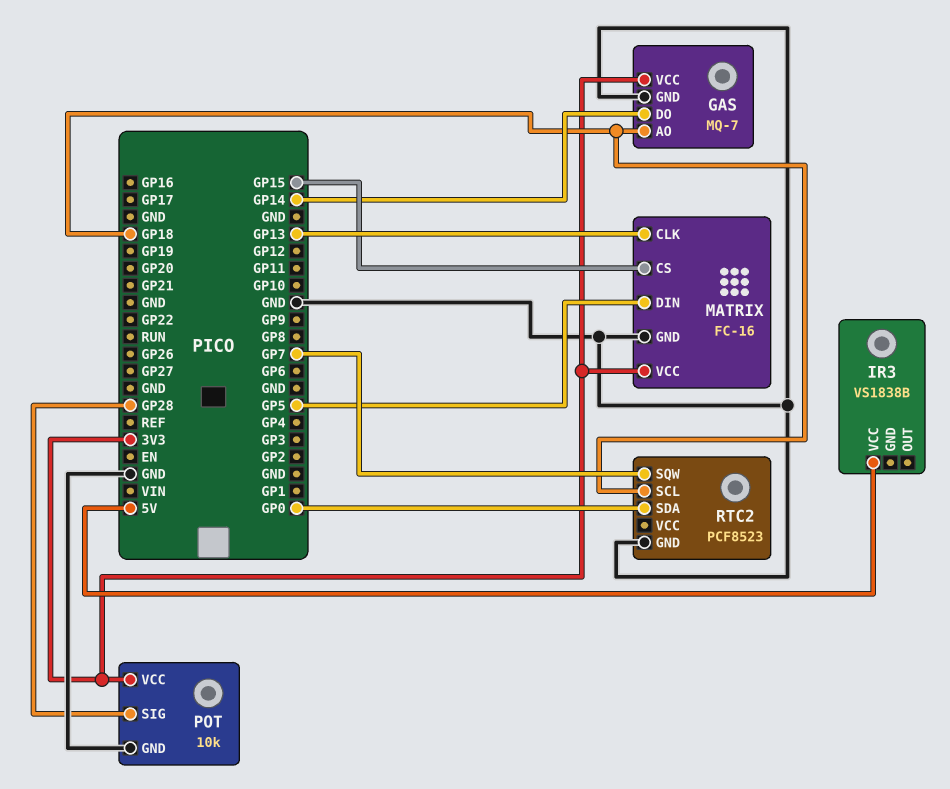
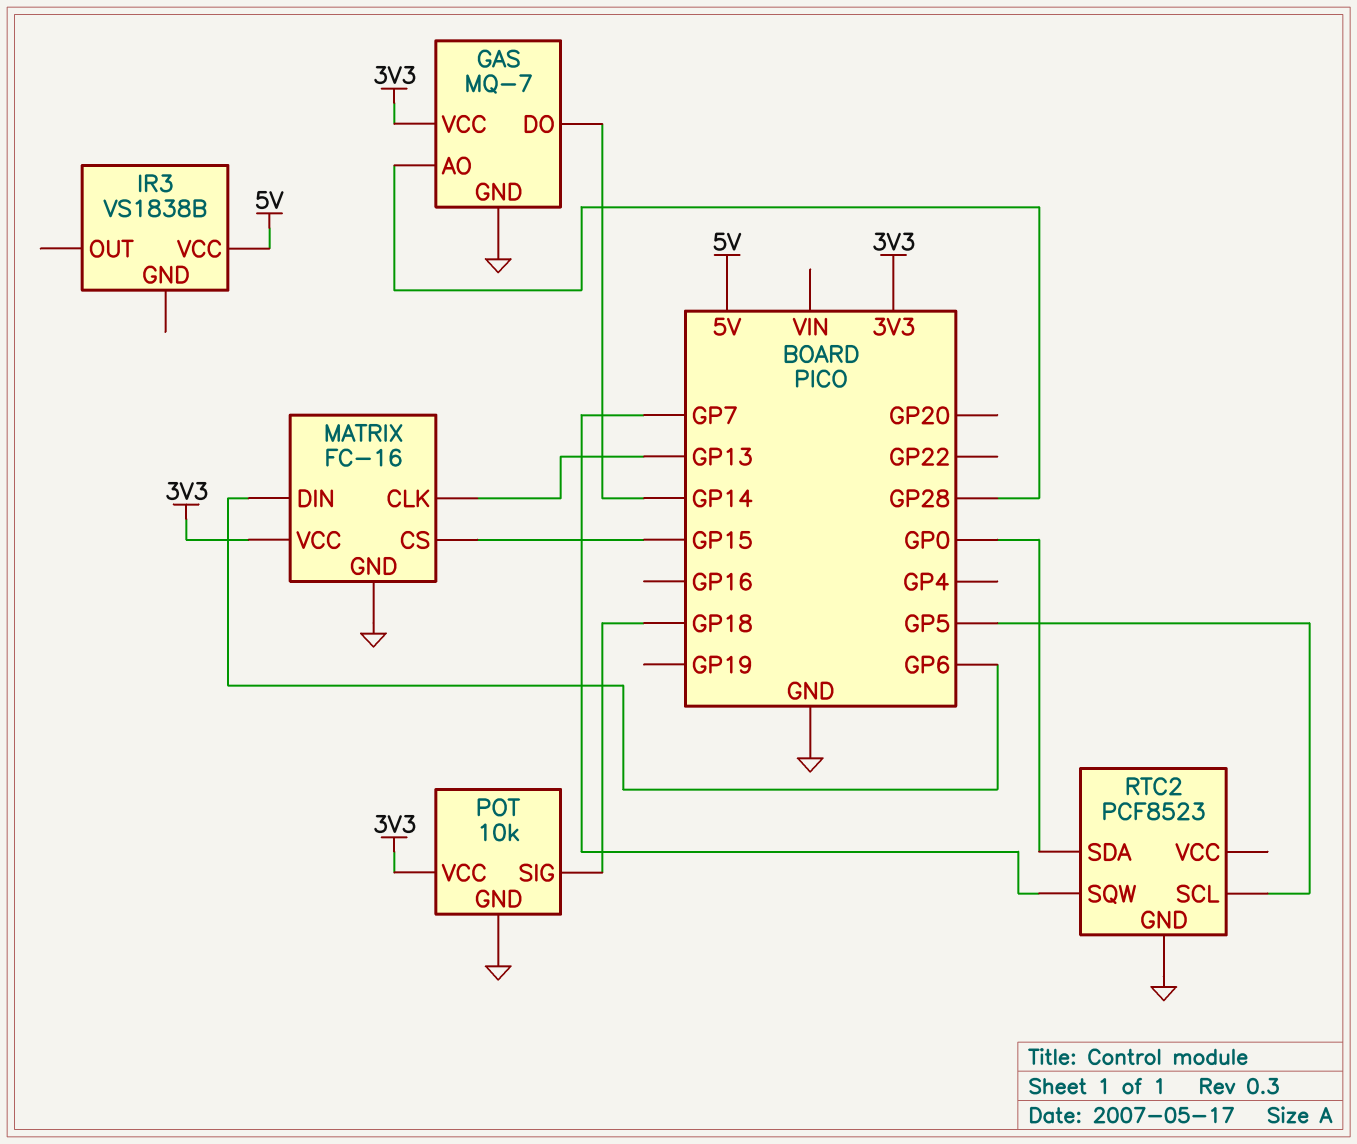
GAS pin AO: GP18 -> GP28
MATRIX pin DIN: GP5 -> GP6
POT pin SIG: GP28 -> GP18
RTC2 pin SCL: GP18 -> GP5

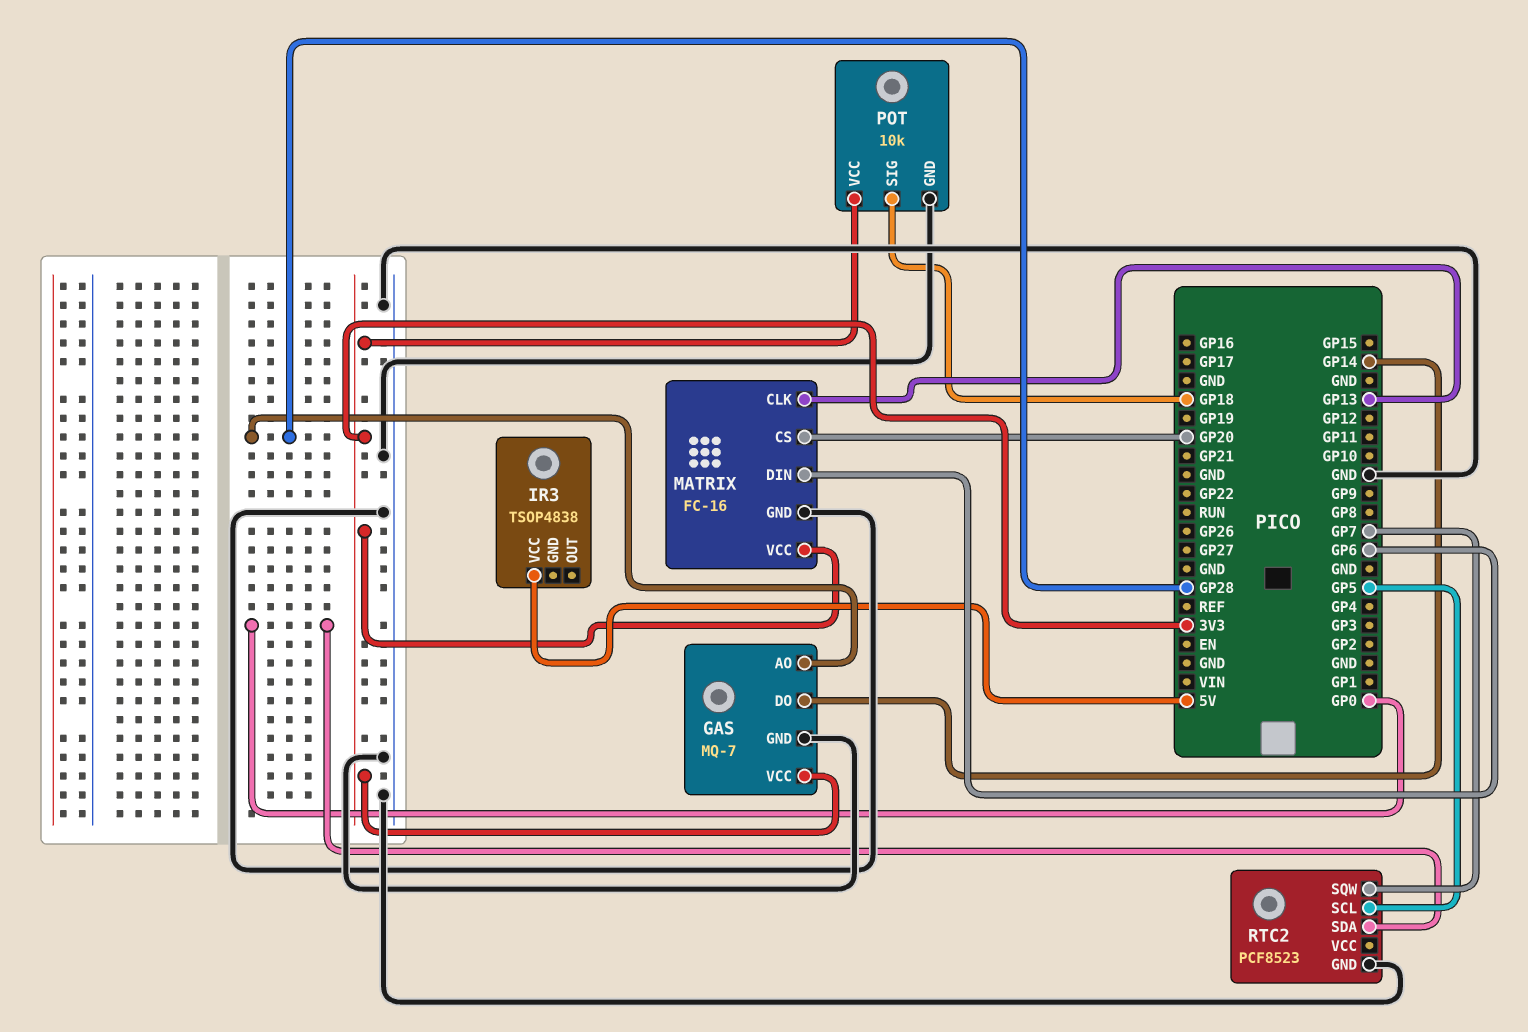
IR3: VS1838B -> TSOP4838
MATRIX pin CS: GP15 -> GP20

